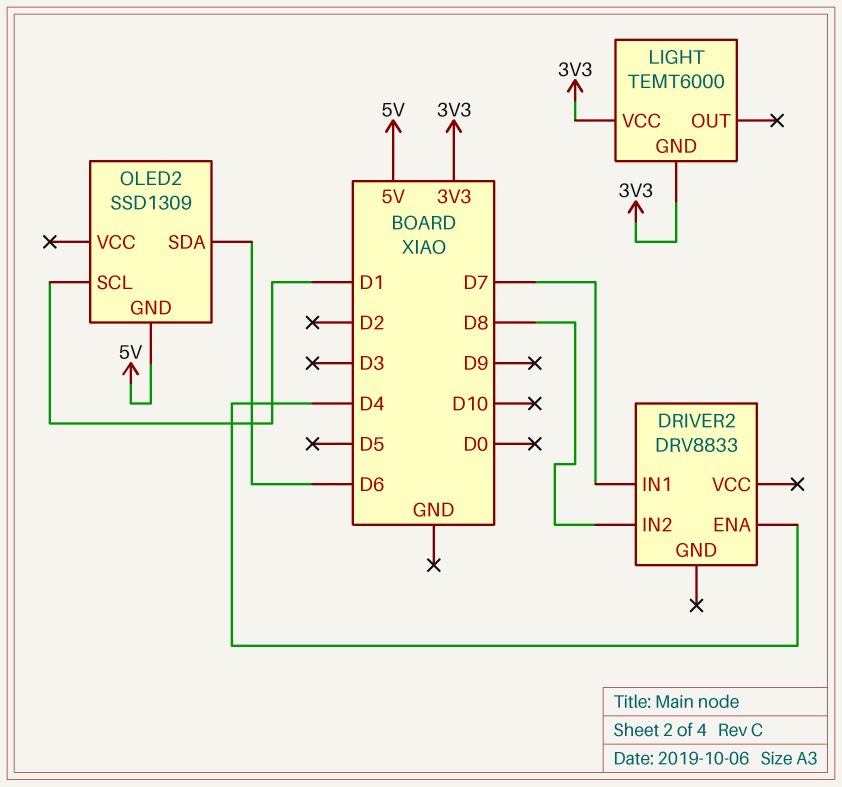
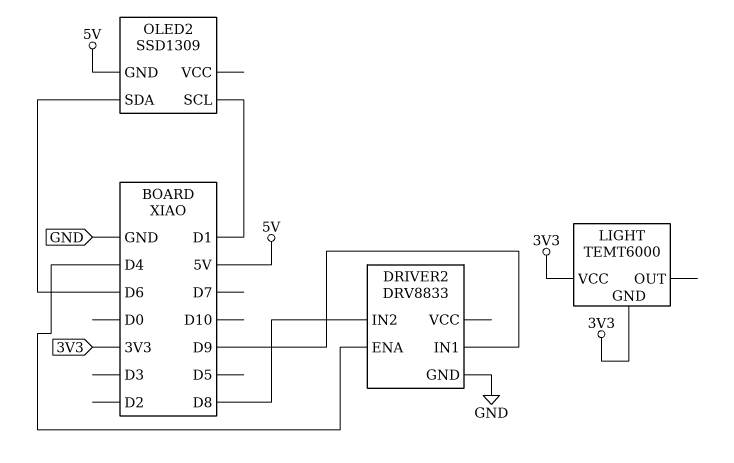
DRIVER2 pin GND: none -> GND
DRIVER2 pin IN1: D7 -> D9

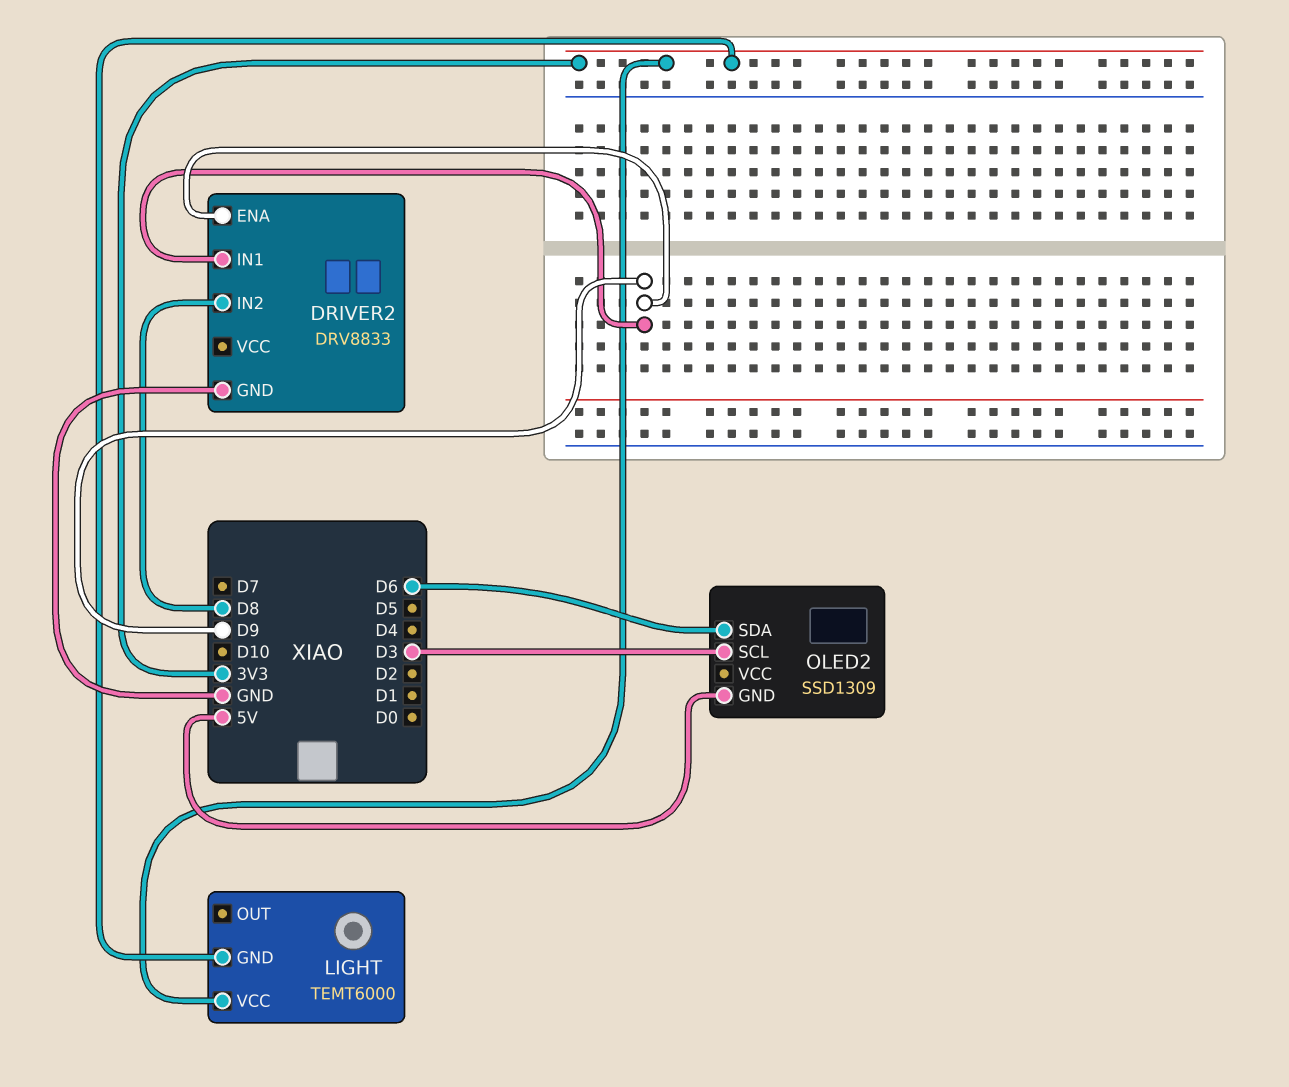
DRIVER2 pin ENA: D4 -> D9
OLED2 pin SCL: D1 -> D3

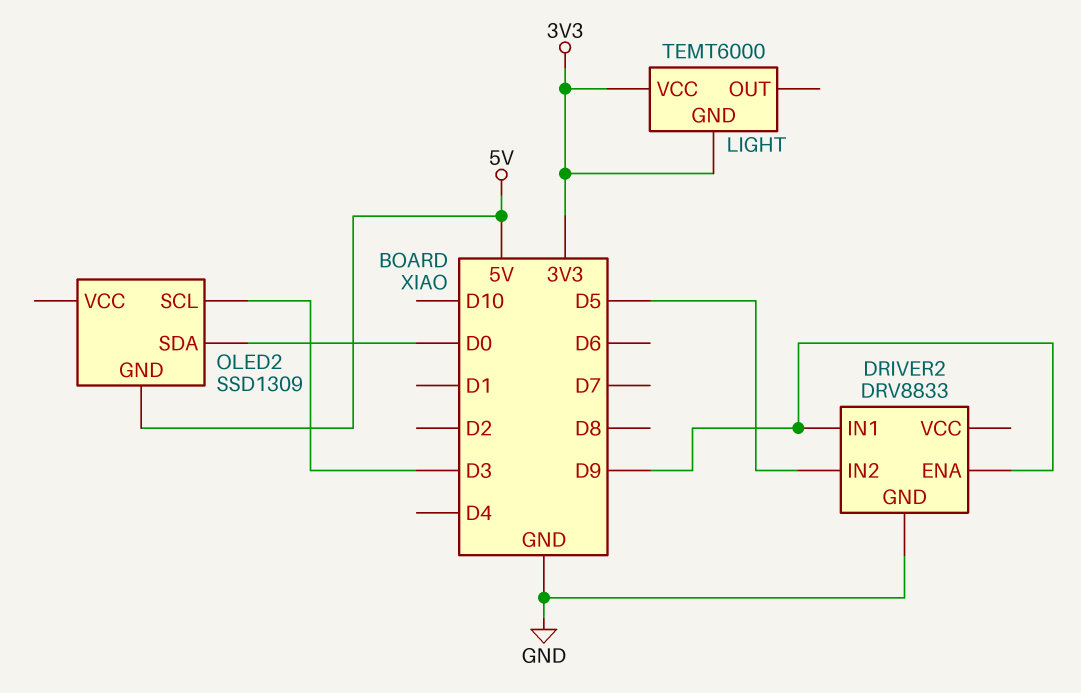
DRIVER2 pin IN2: D8 -> D5
OLED2 pin SDA: D6 -> D0

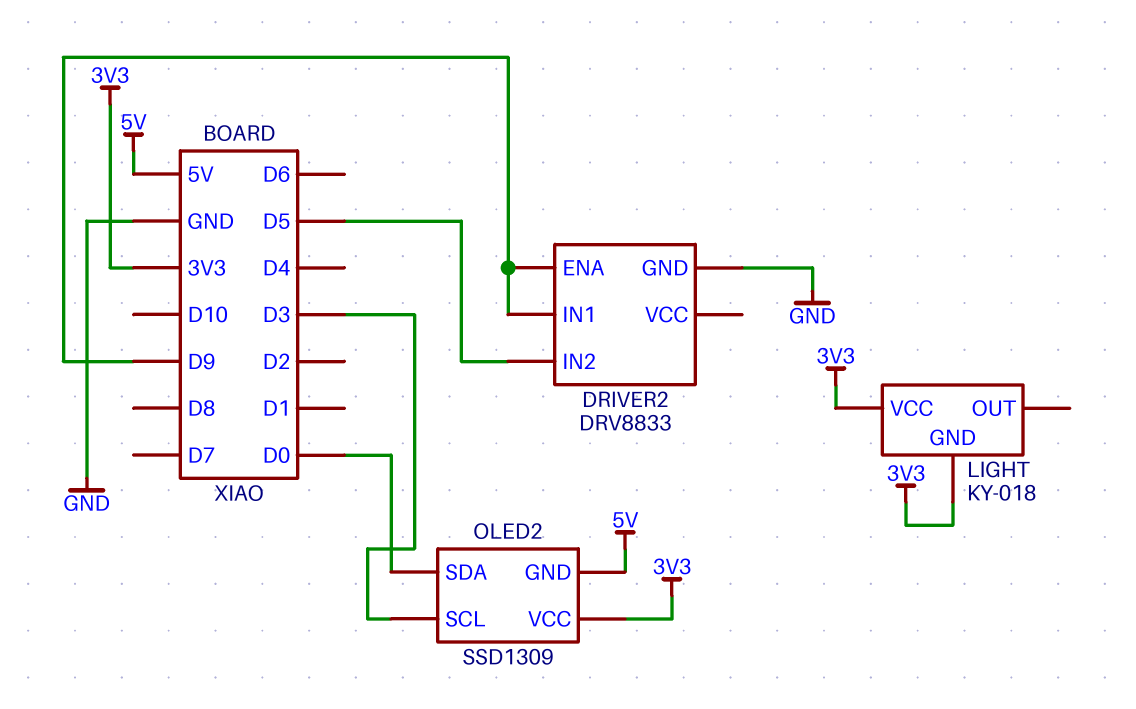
LIGHT: TEMT6000 -> KY-018
OLED2 pin VCC: none -> 3V3

